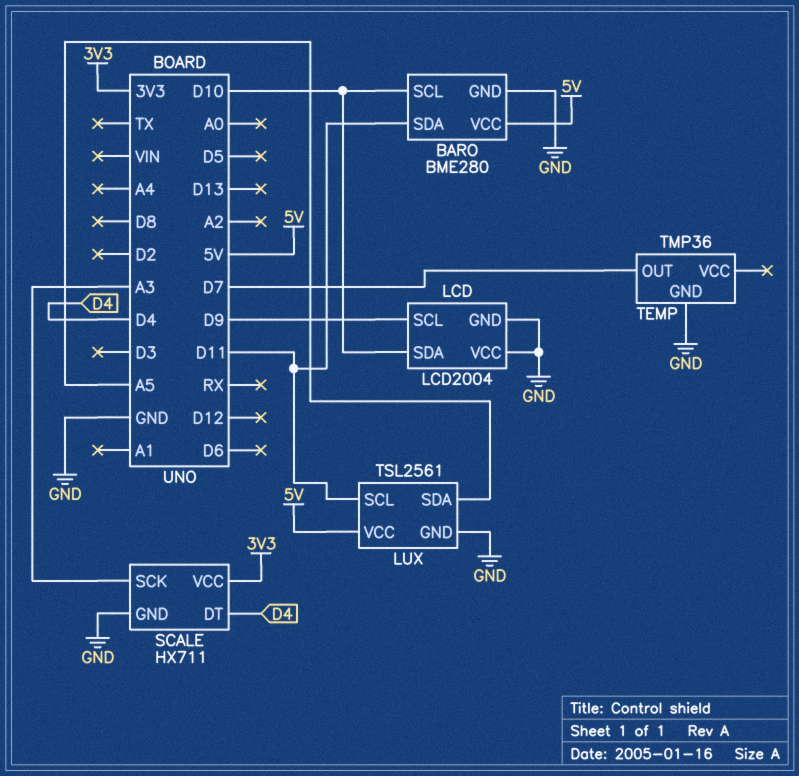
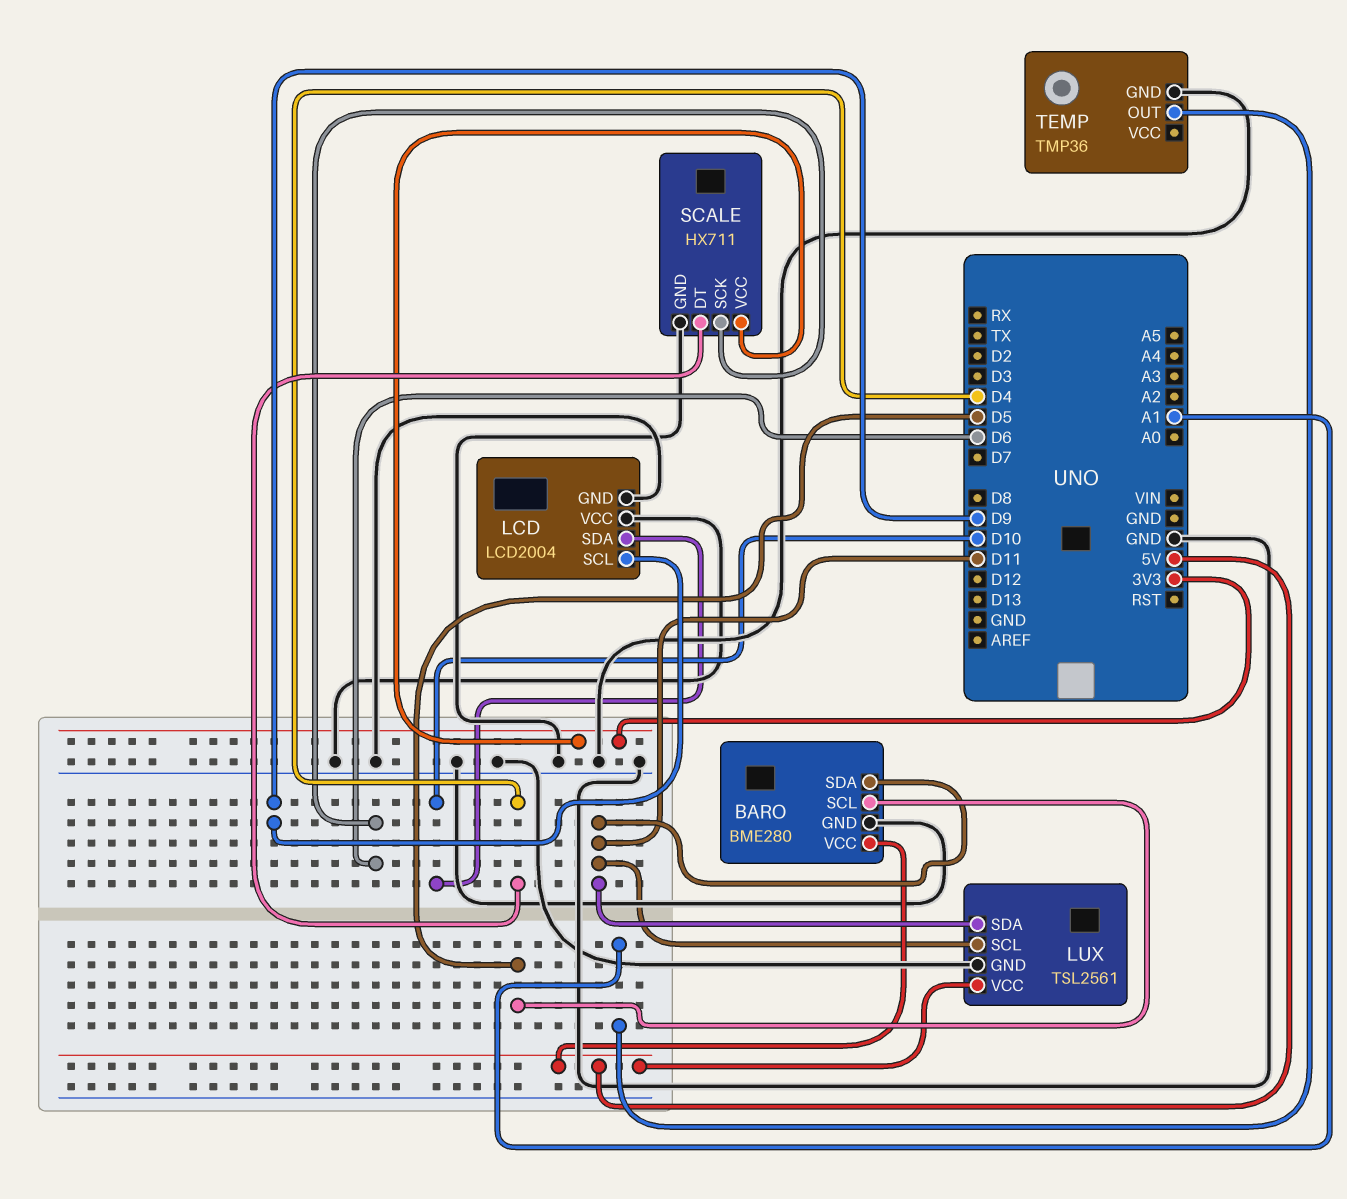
BARO pin SCL: D10 -> D5
LUX pin SDA: A5 -> D11
SCALE pin SCK: A3 -> D6
TEMP pin OUT: D7 -> A1

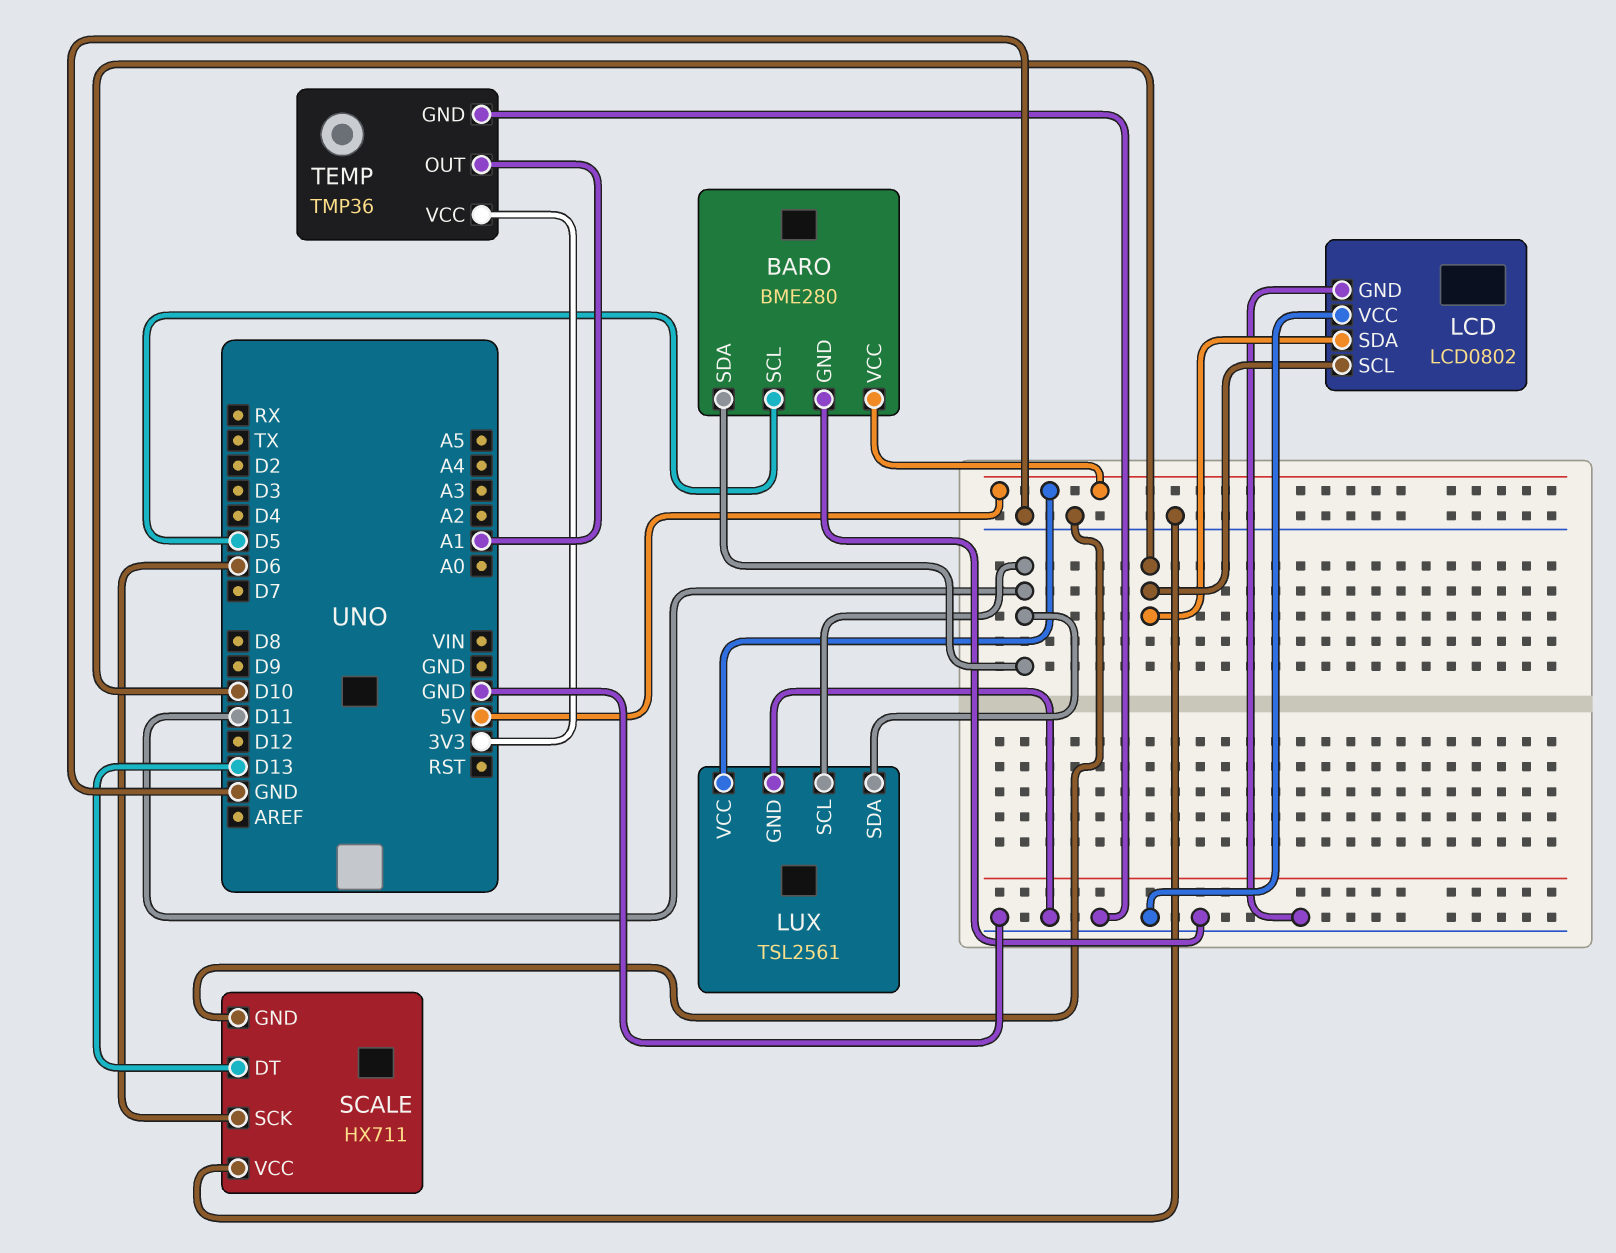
LCD: LCD2004 -> LCD0802
LCD pin SCL: D9 -> D10
SCALE pin DT: D4 -> D13
SCALE pin VCC: 3V3 -> GND
TEMP pin VCC: none -> 3V3

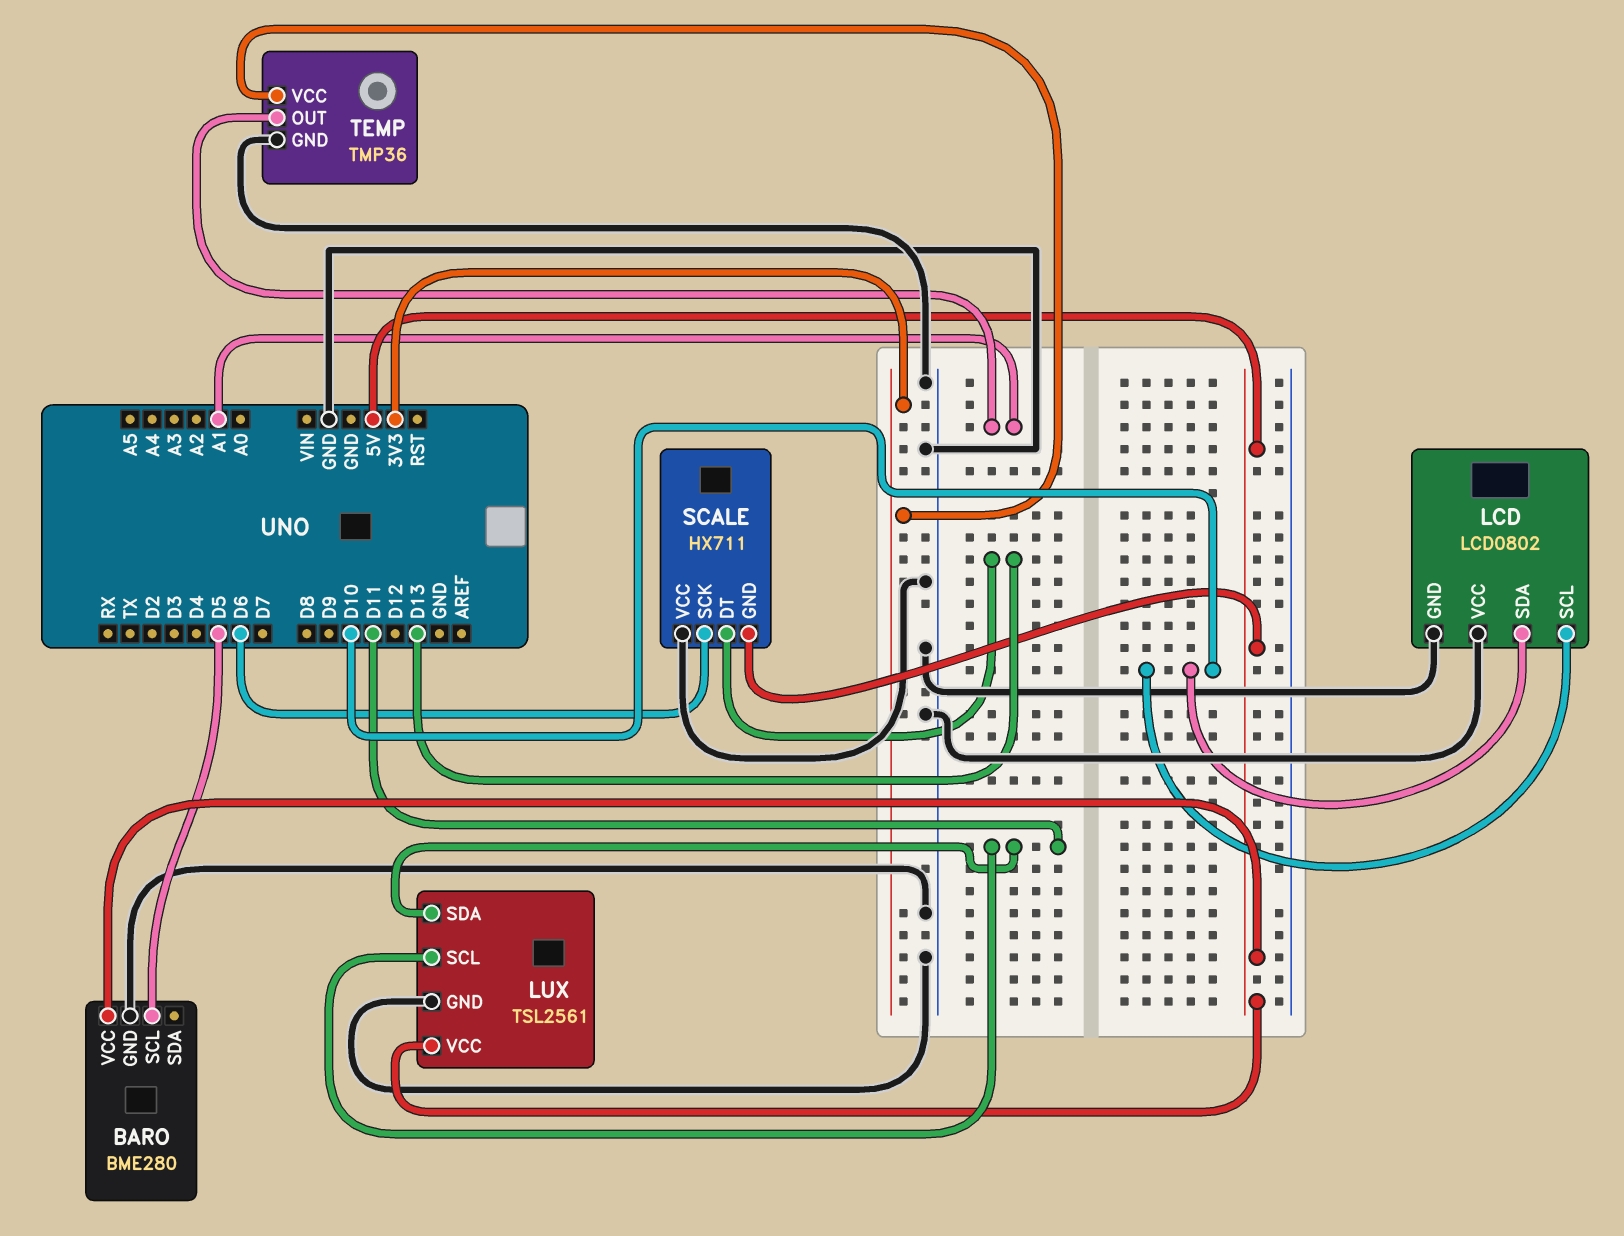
BARO pin SDA: D11 -> none
SCALE pin GND: GND -> 5V

